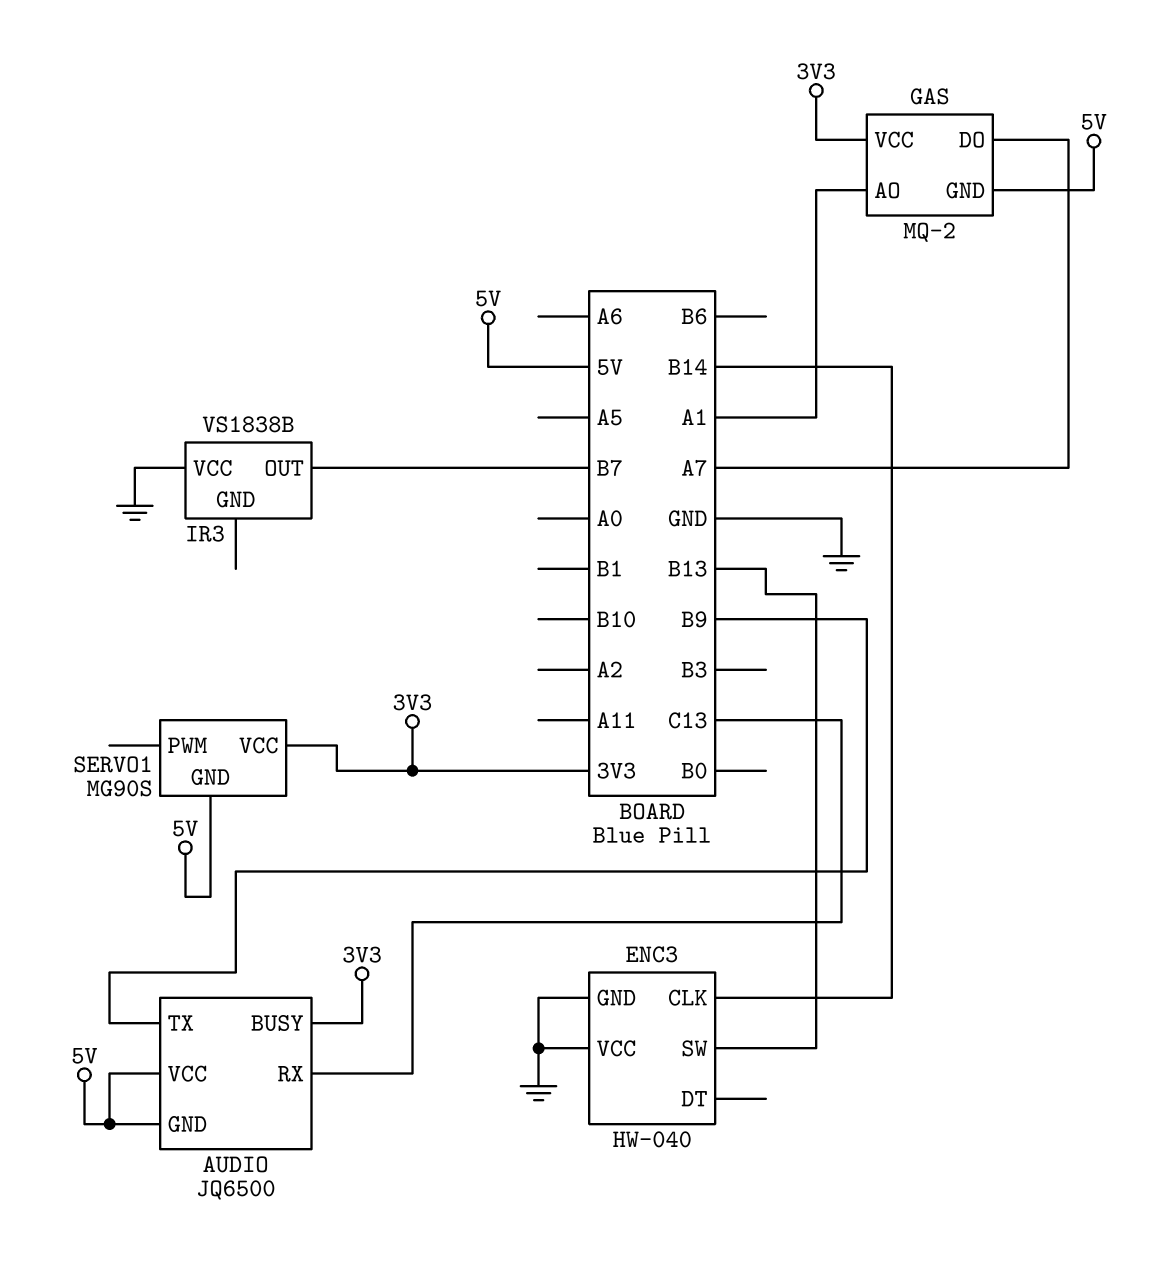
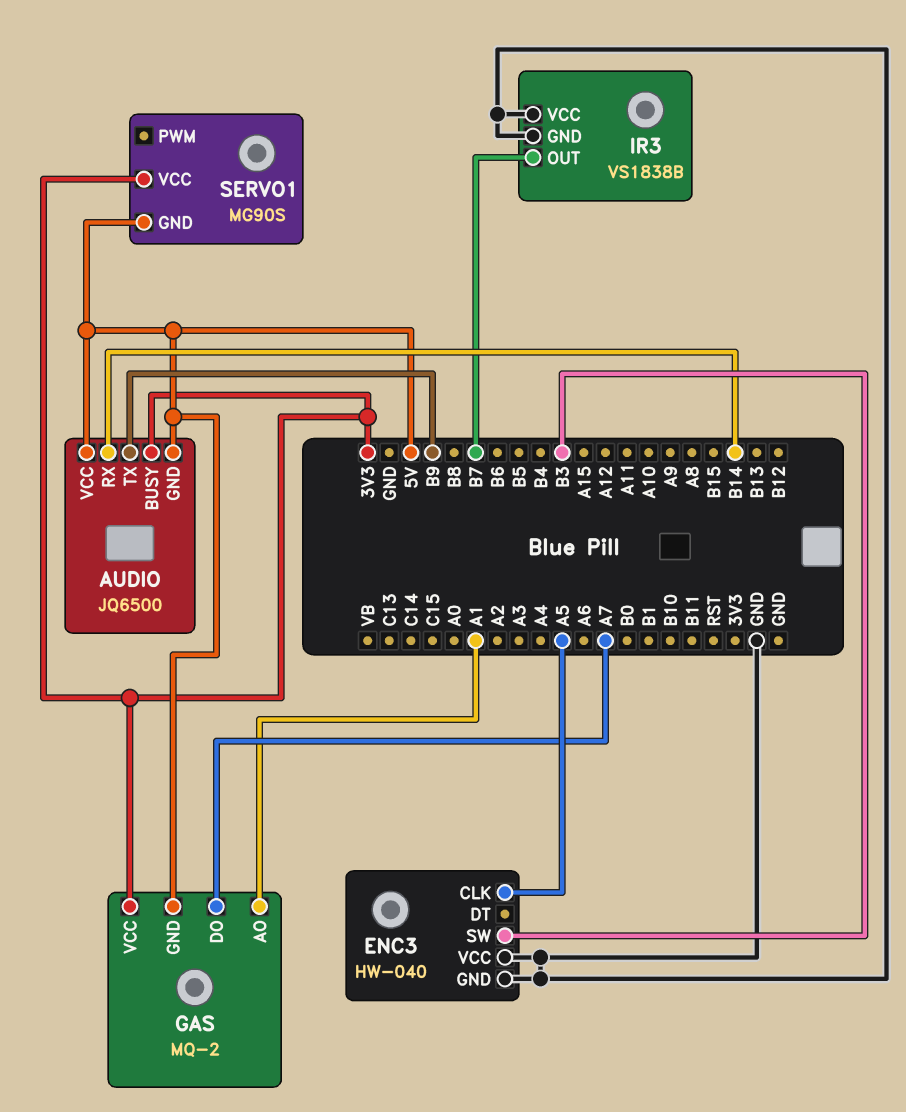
AUDIO pin RX: C13 -> B14
ENC3 pin CLK: B14 -> A5
ENC3 pin SW: B13 -> B3
IR3 pin GND: none -> GND

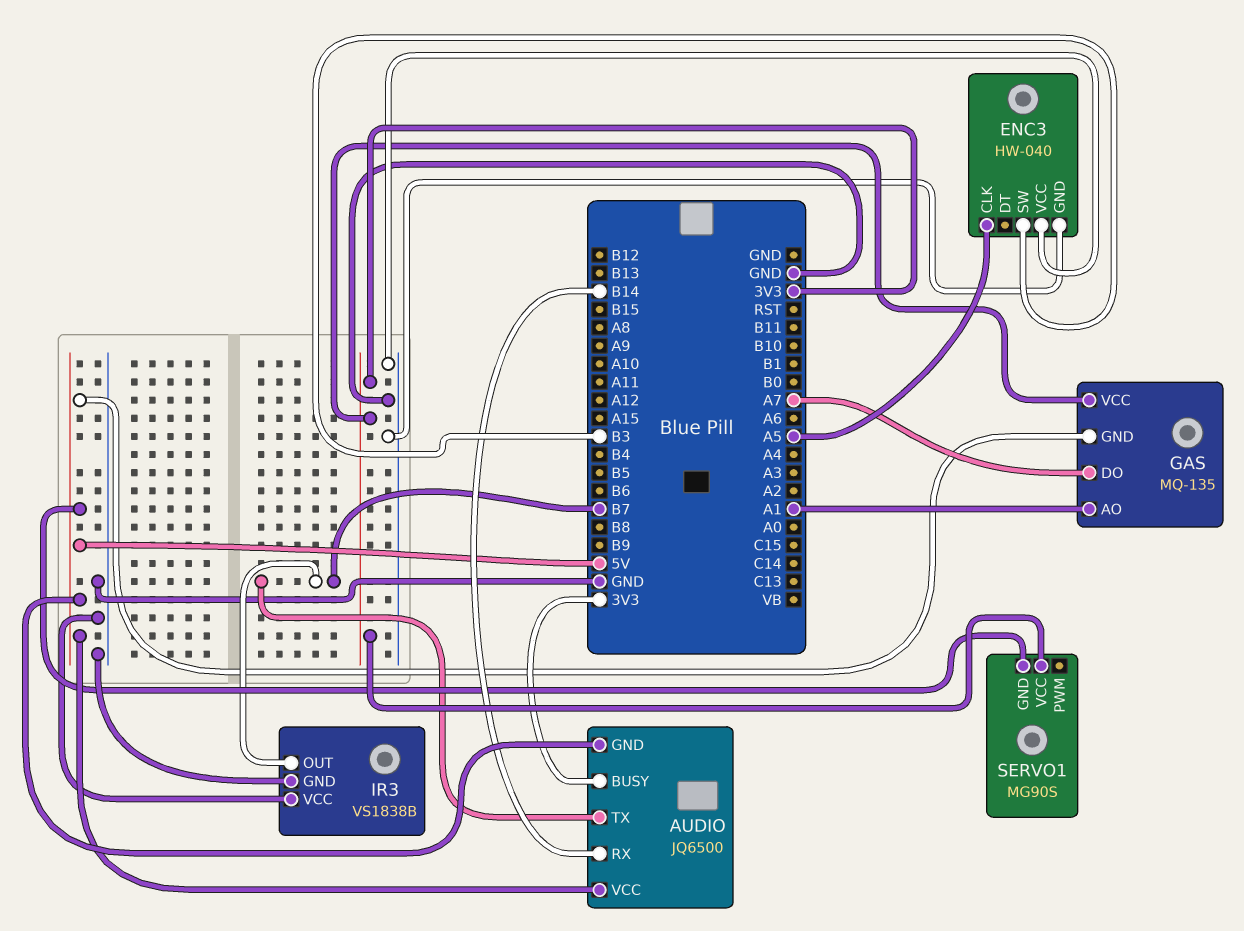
AUDIO pin TX: B9 -> B7
GAS: MQ-2 -> MQ-135

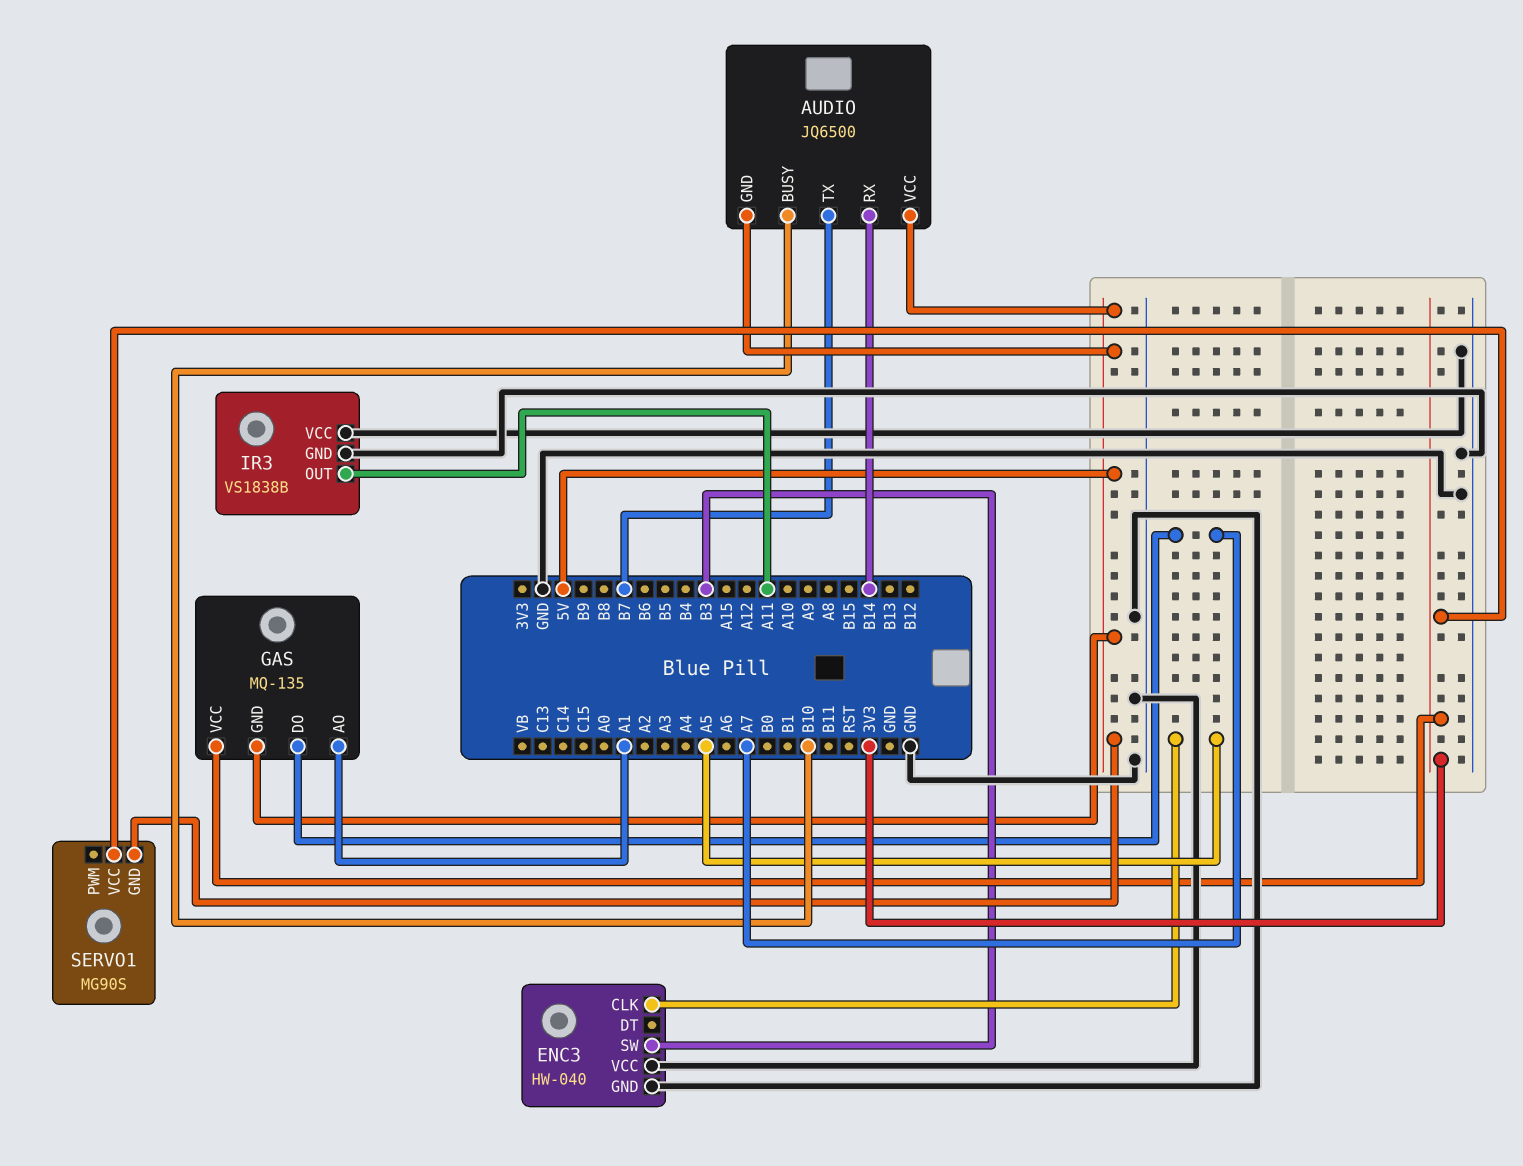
AUDIO pin BUSY: 3V3 -> B10
IR3 pin OUT: B7 -> A11

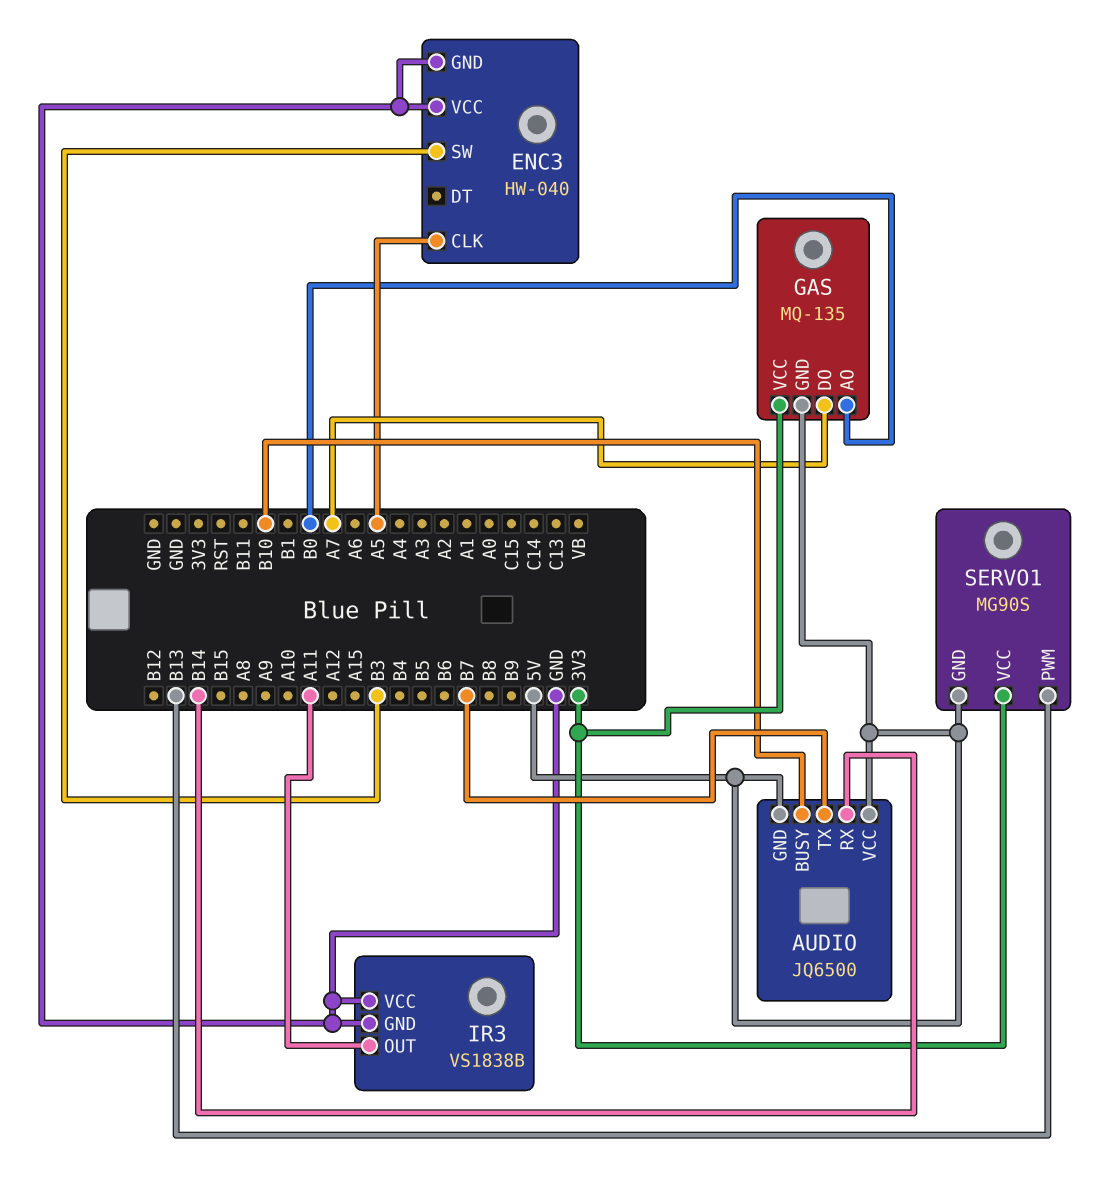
GAS pin AO: A1 -> B0
SERVO1 pin PWM: none -> B13

